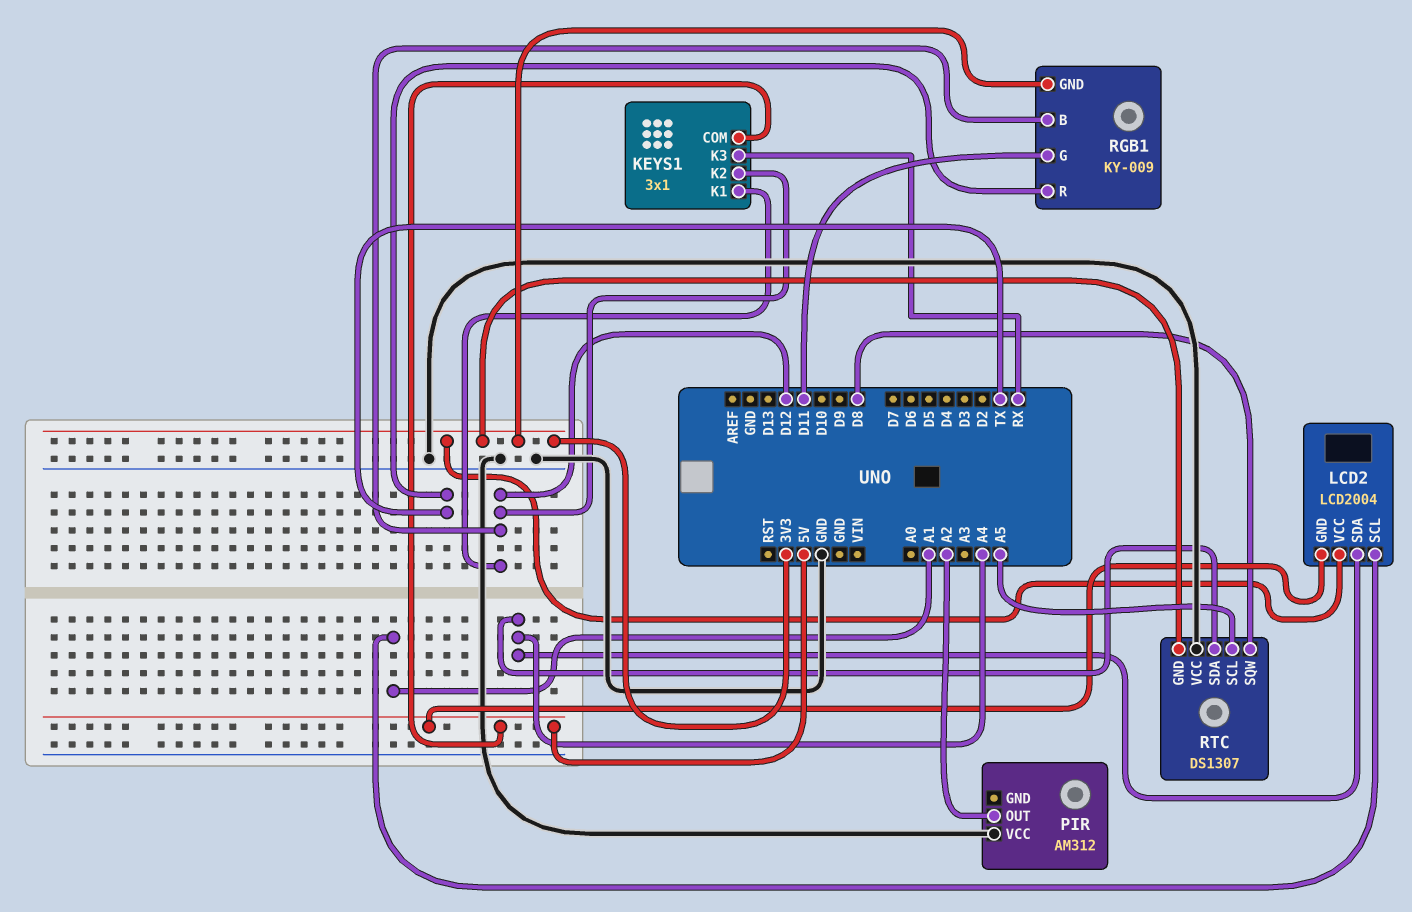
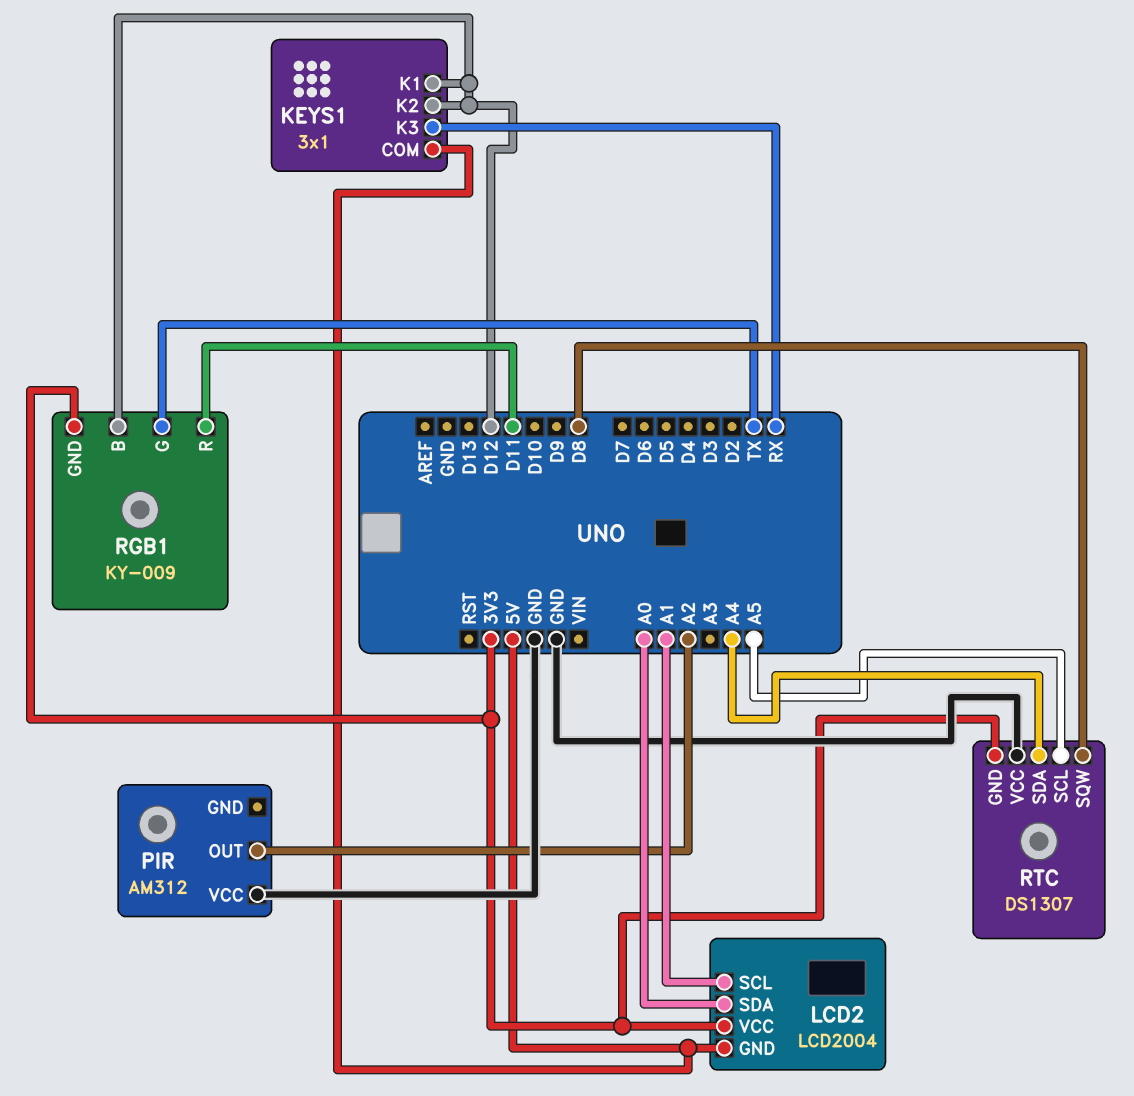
LCD2 pin SDA: A4 -> A0
RGB1 pin G: D11 -> TX
RGB1 pin R: TX -> D11

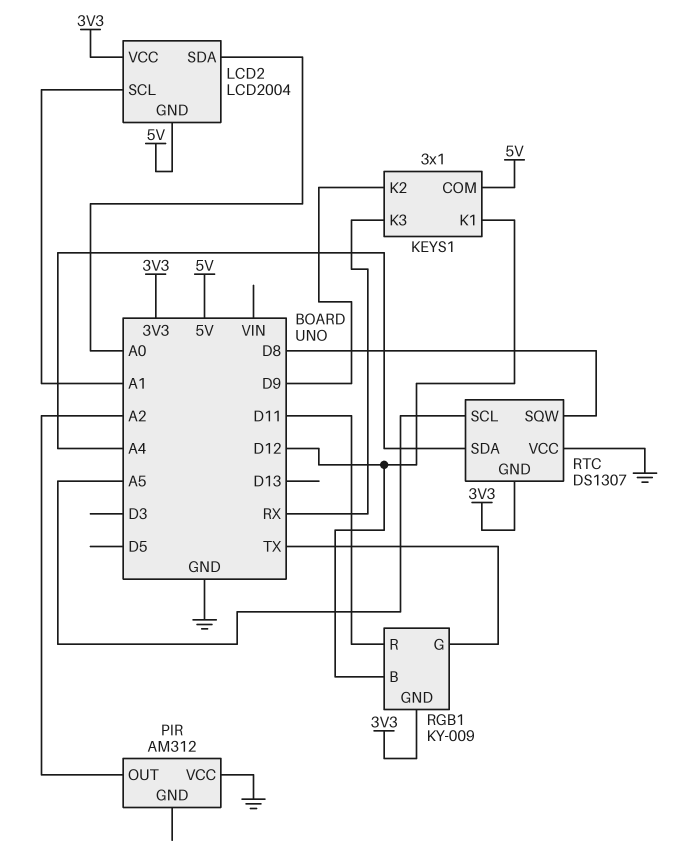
KEYS1 pin K2: D12 -> D9

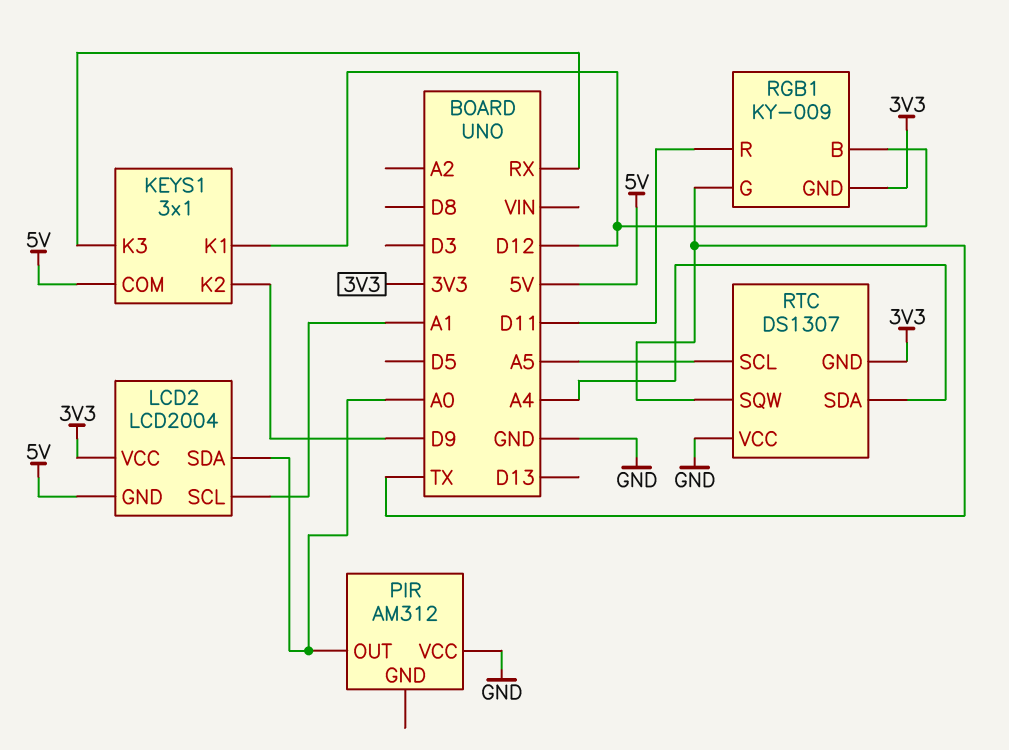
PIR pin OUT: A2 -> A0
RTC pin SQW: D8 -> TX

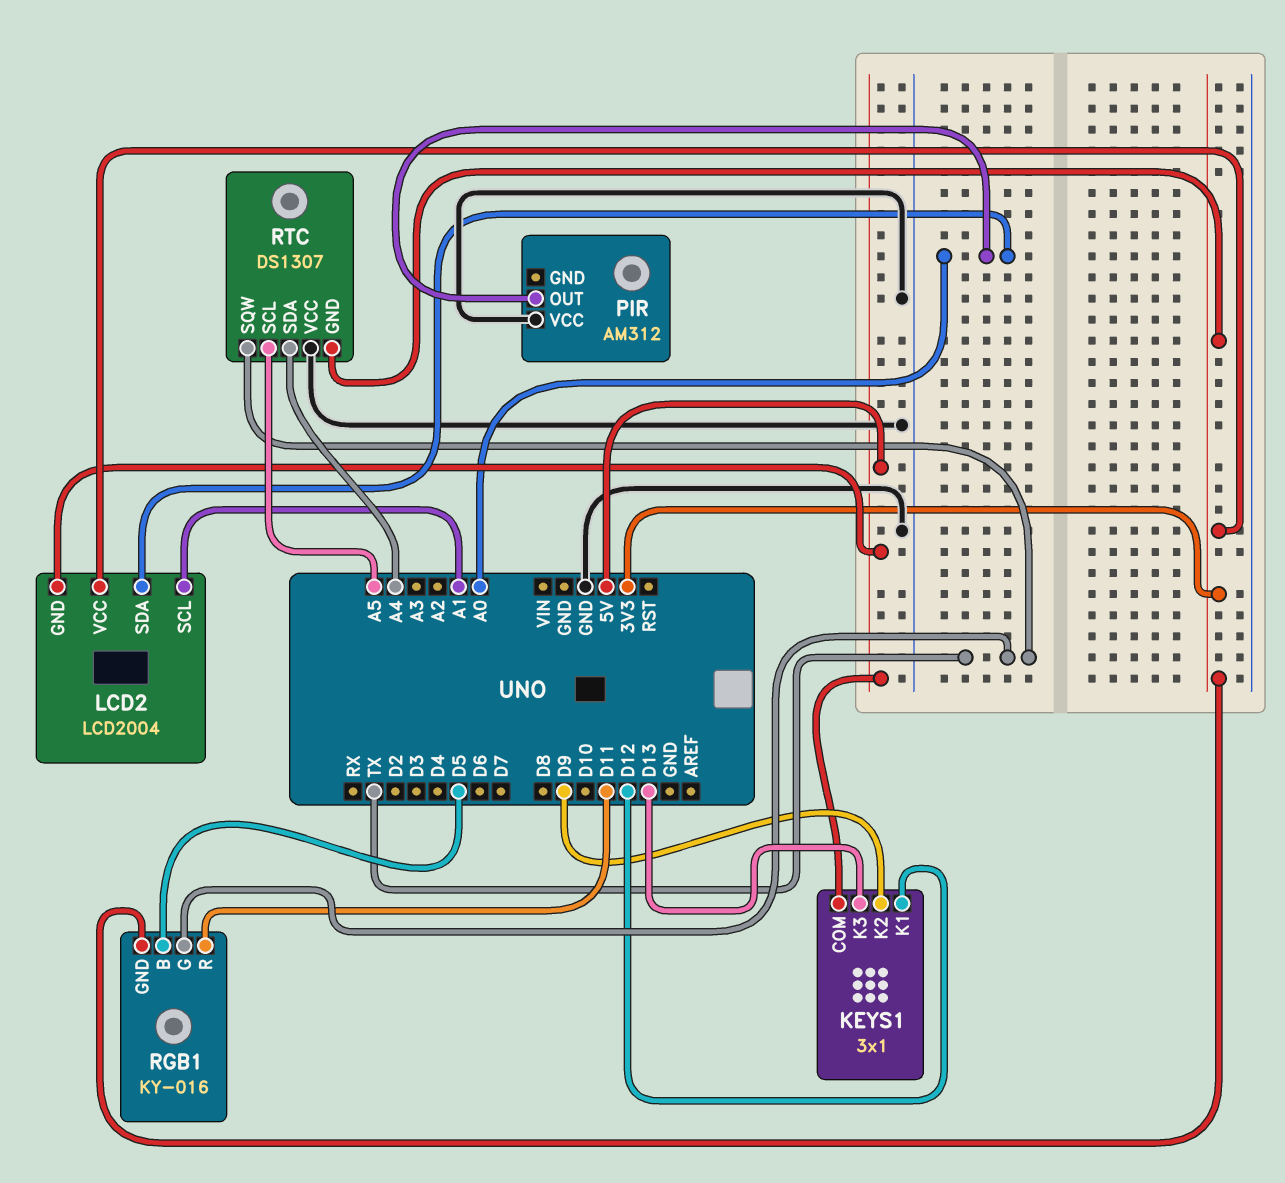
KEYS1 pin K3: RX -> D13
RGB1: KY-009 -> KY-016
RGB1 pin B: D12 -> D5

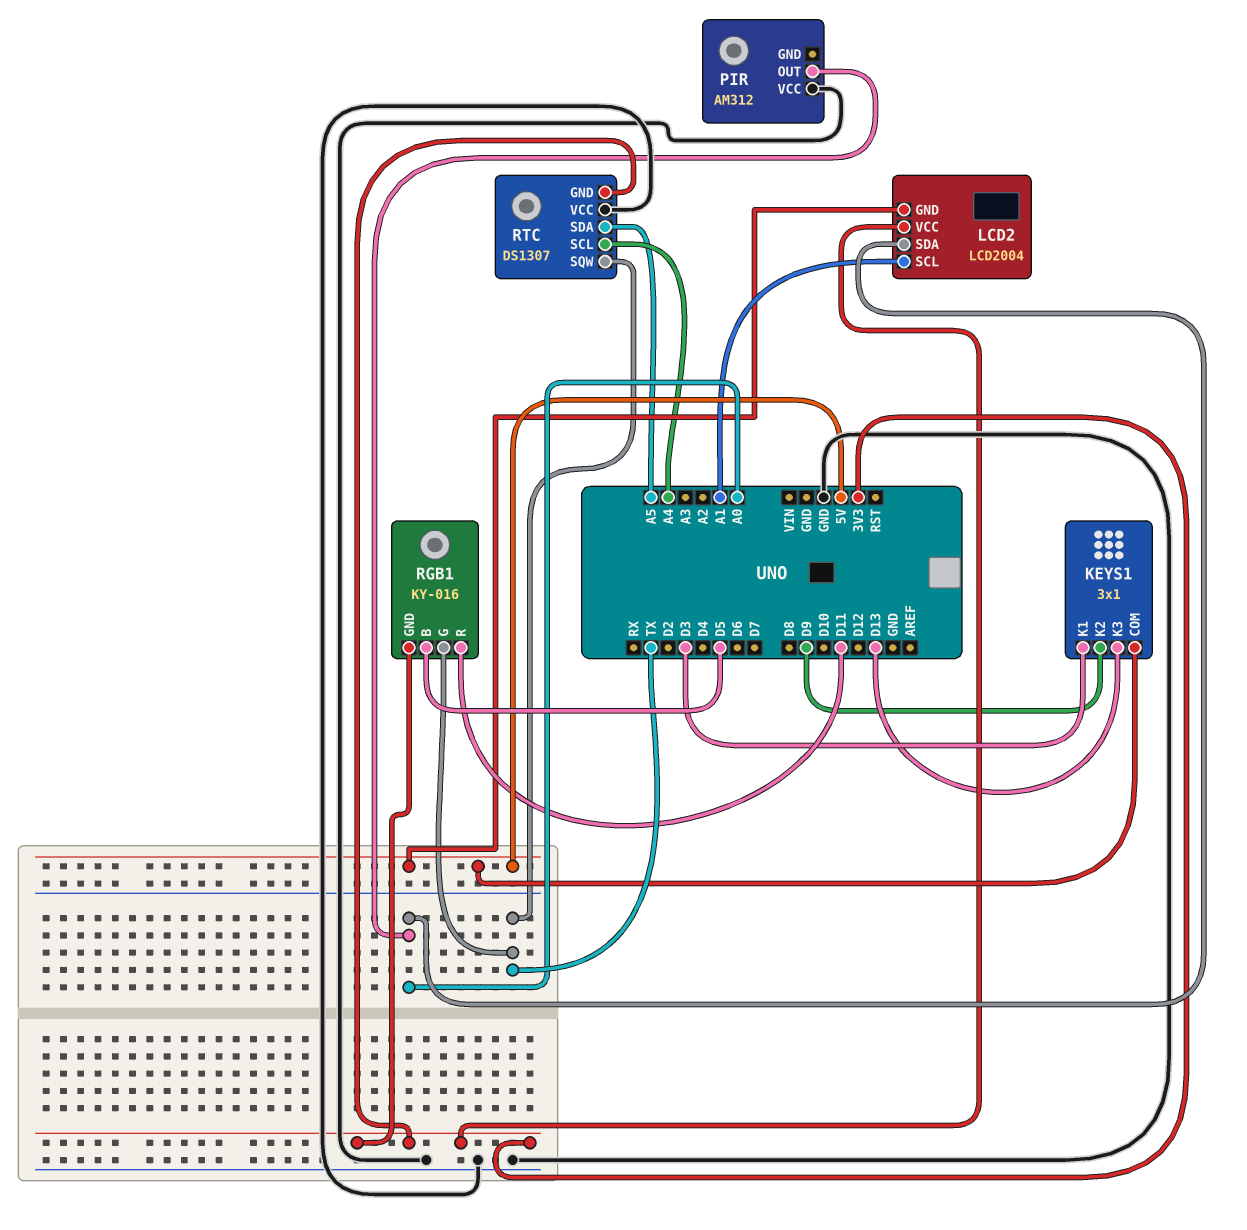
KEYS1 pin K1: D12 -> D3
RTC pin SCL: A5 -> A4
RTC pin SDA: A4 -> A5

